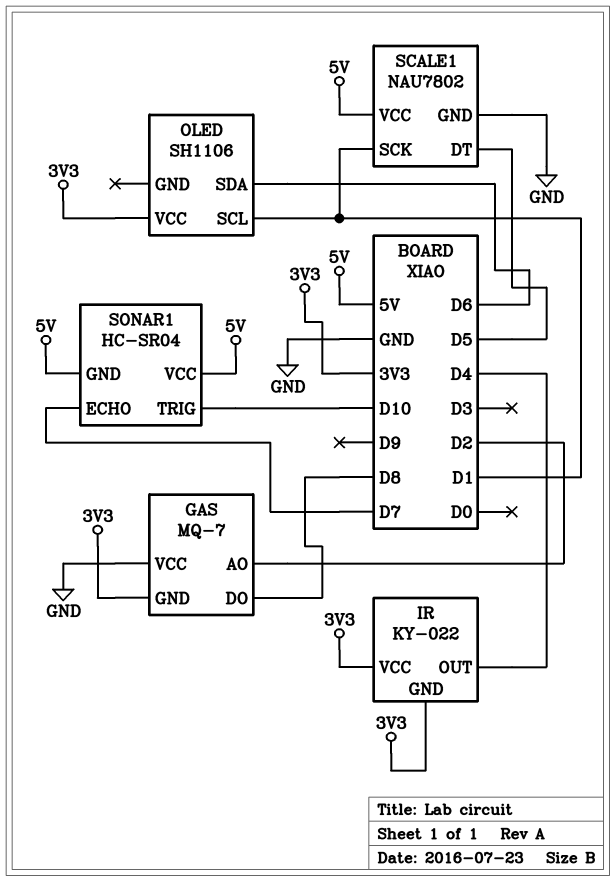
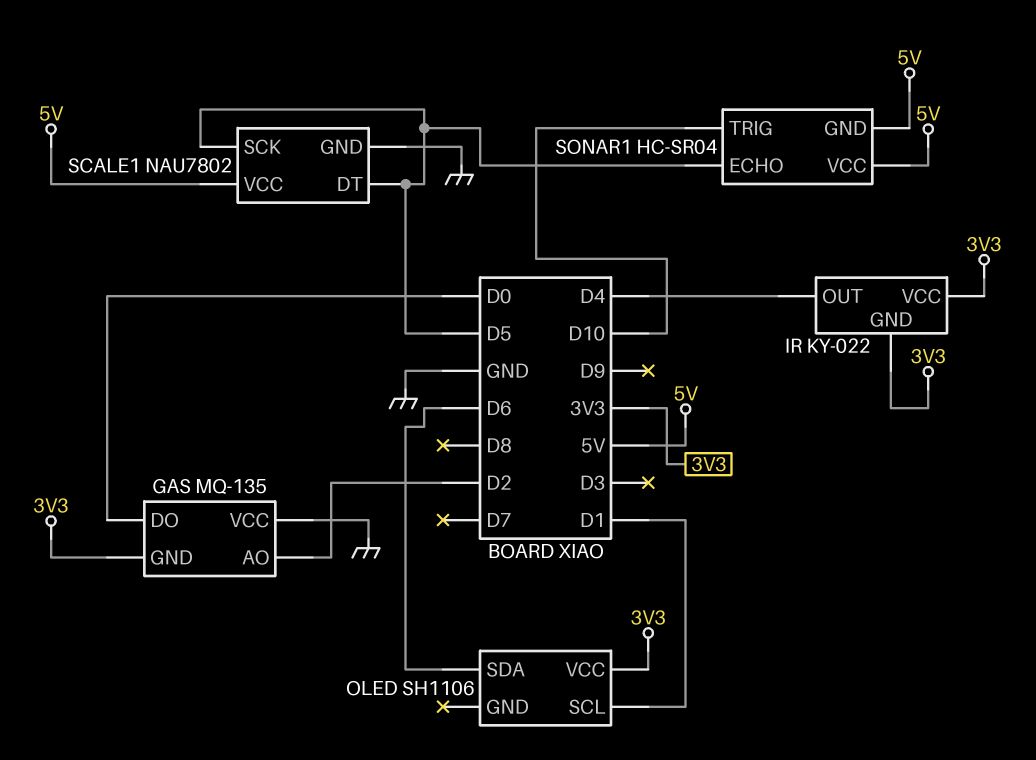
GAS: MQ-7 -> MQ-135
GAS pin DO: D8 -> D0
SCALE1 pin SCK: D1 -> D5
SONAR1 pin ECHO: D7 -> D5

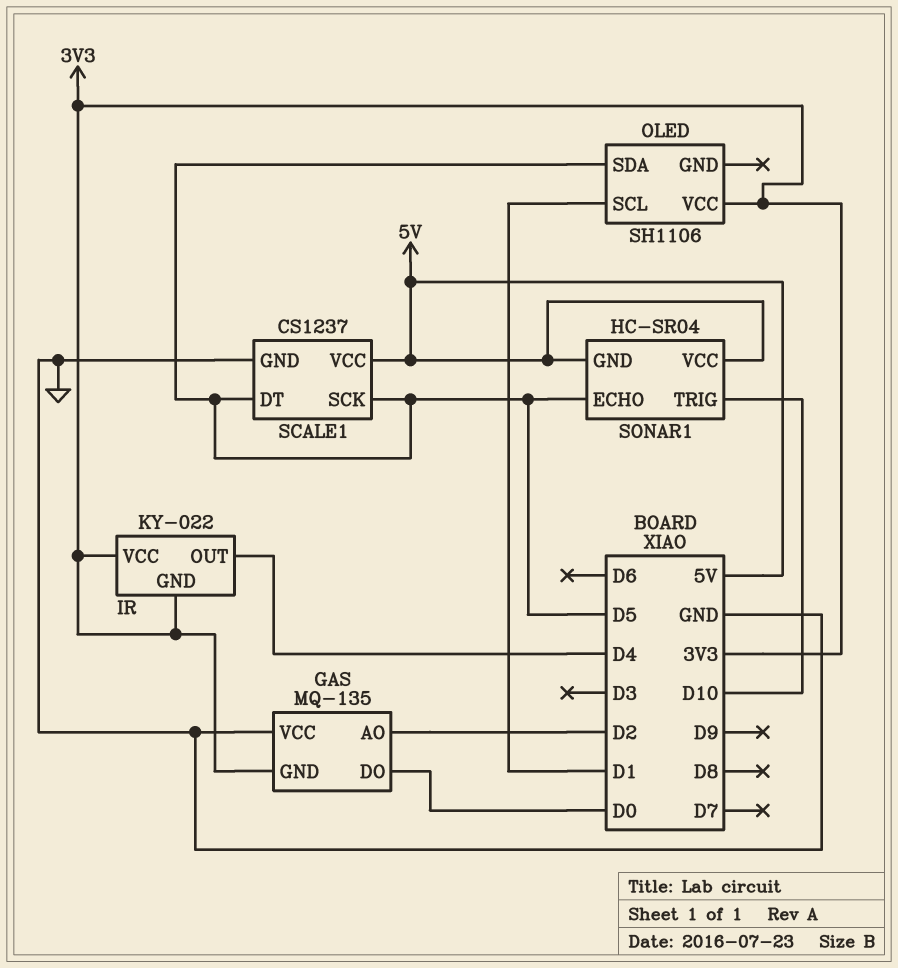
OLED pin SDA: D6 -> D5
SCALE1: NAU7802 -> CS1237

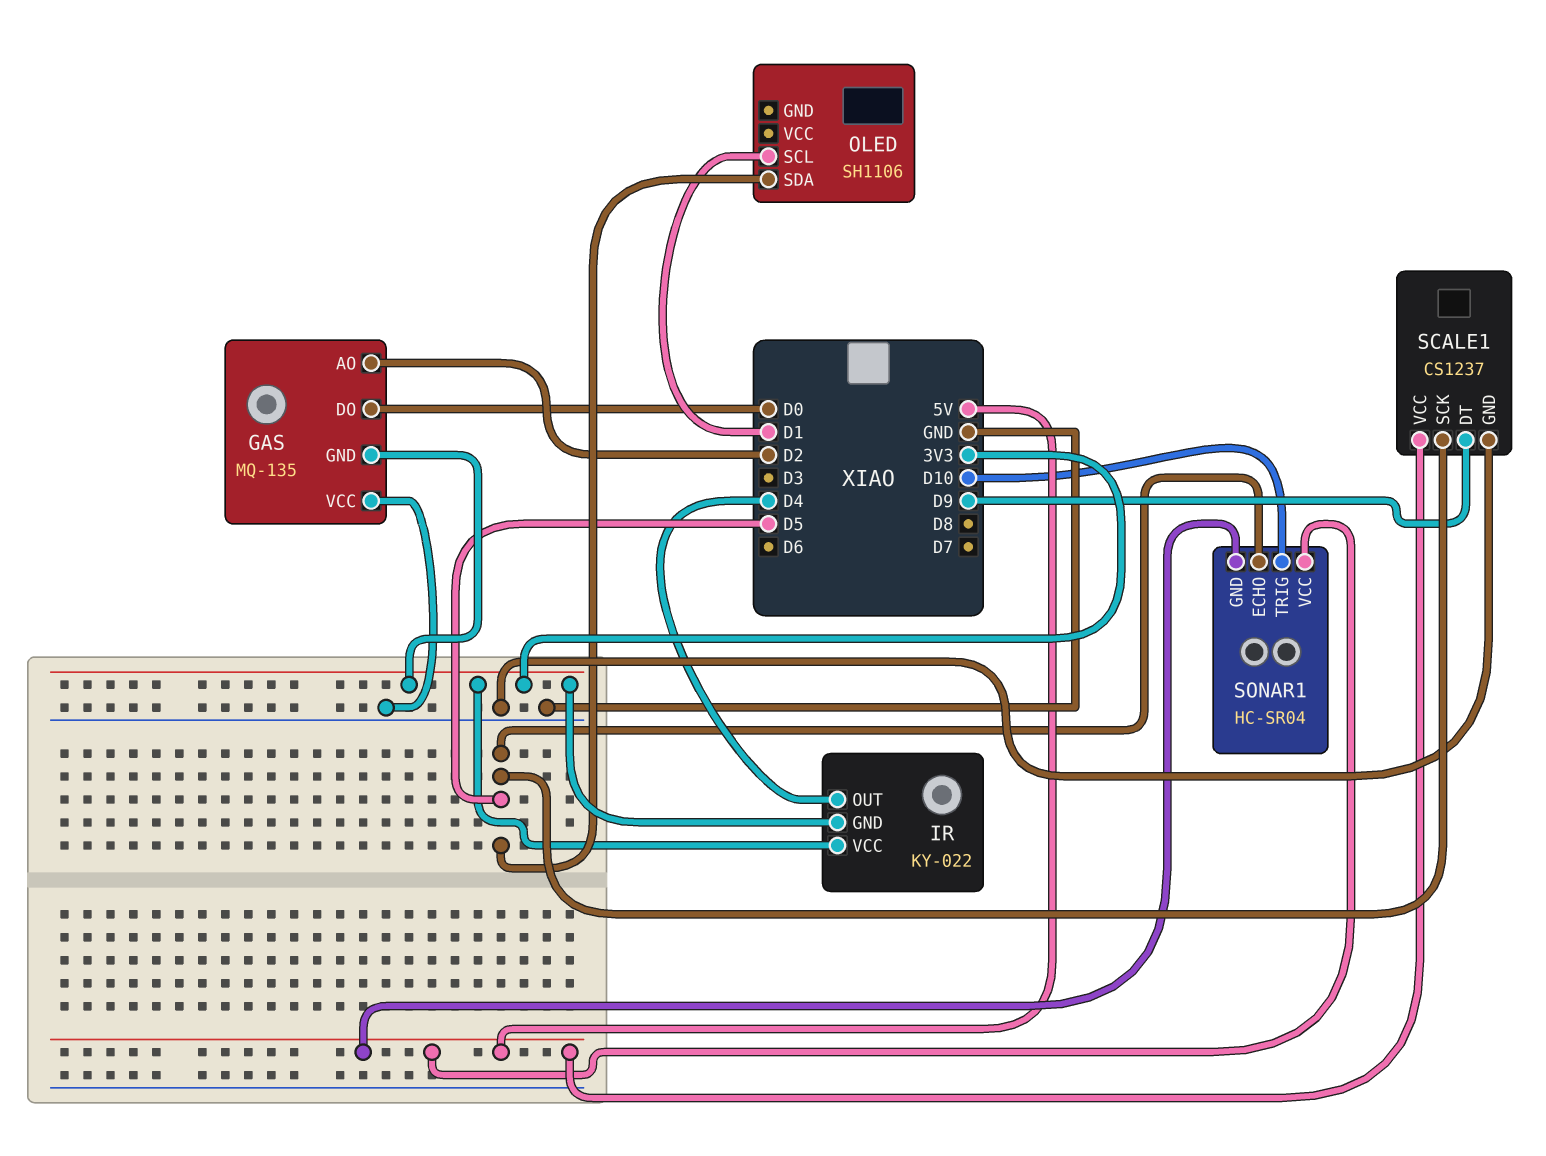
OLED pin VCC: 3V3 -> none
SCALE1 pin DT: D5 -> D9

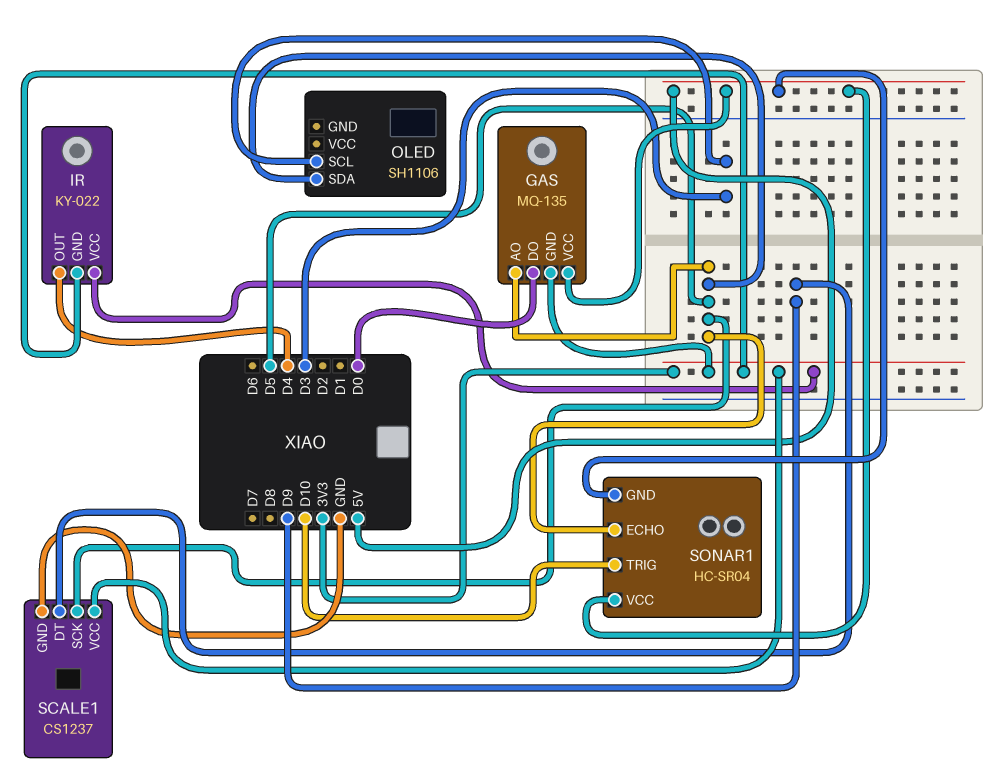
GAS pin AO: D2 -> D5
GAS pin VCC: GND -> 5V
OLED pin SCL: D1 -> D3
SCALE1 pin VCC: 5V -> 3V3

